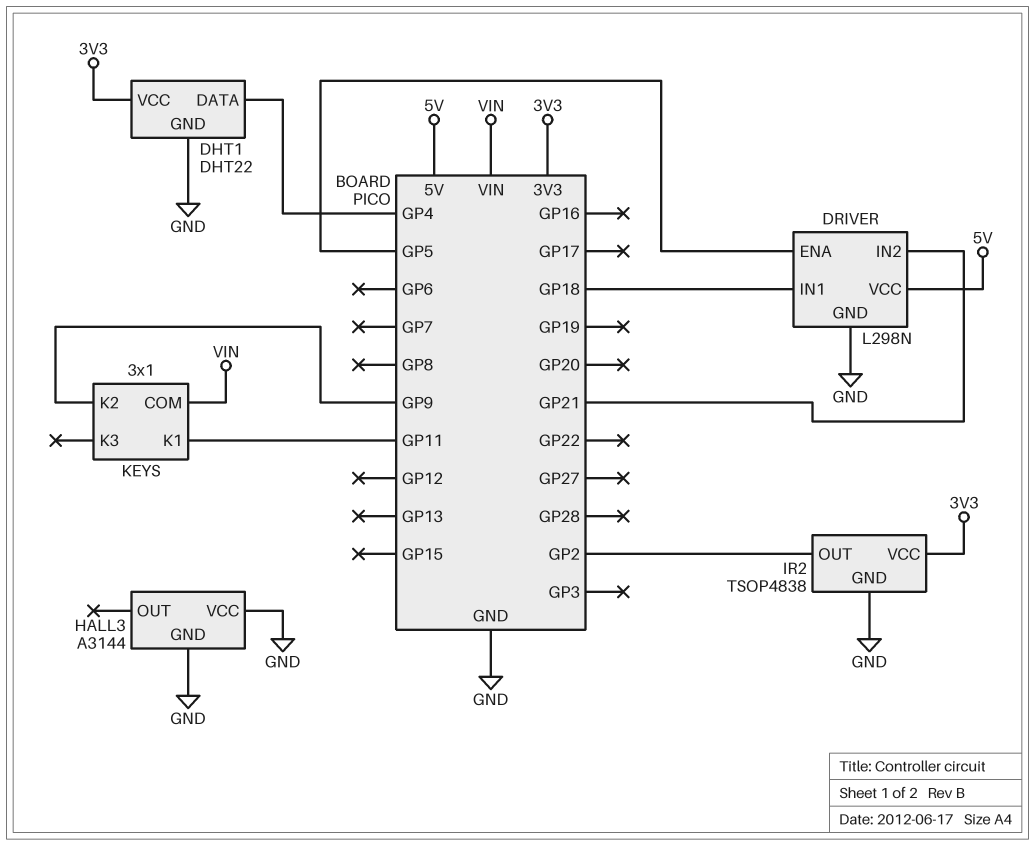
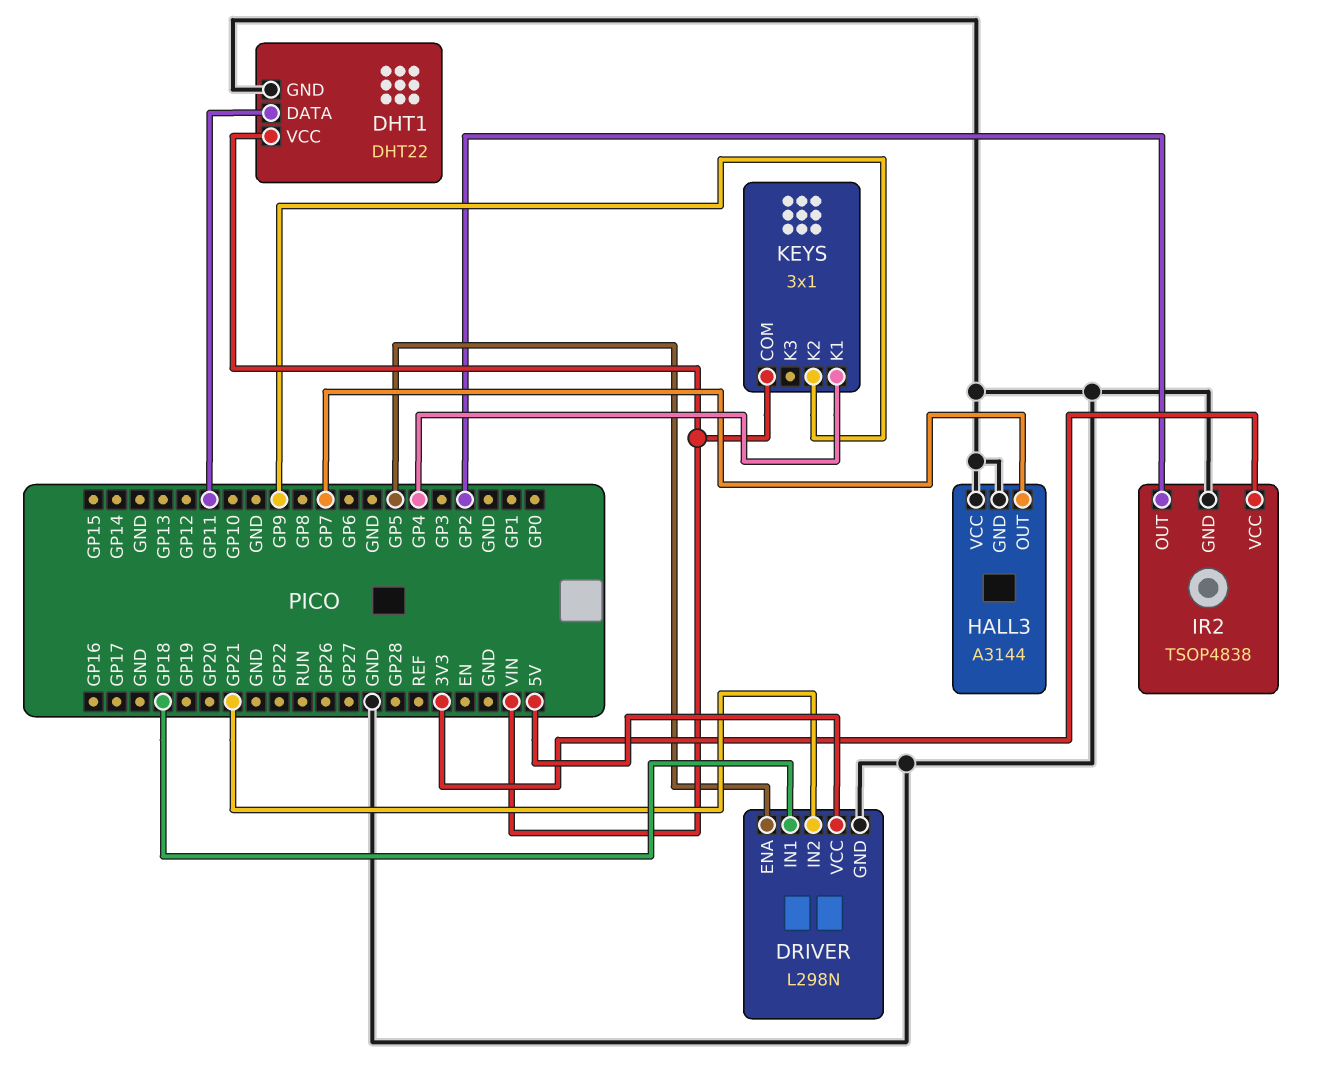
DHT1 pin DATA: GP4 -> GP11
DHT1 pin VCC: 3V3 -> VIN
HALL3 pin OUT: none -> GP7
KEYS pin K1: GP11 -> GP4

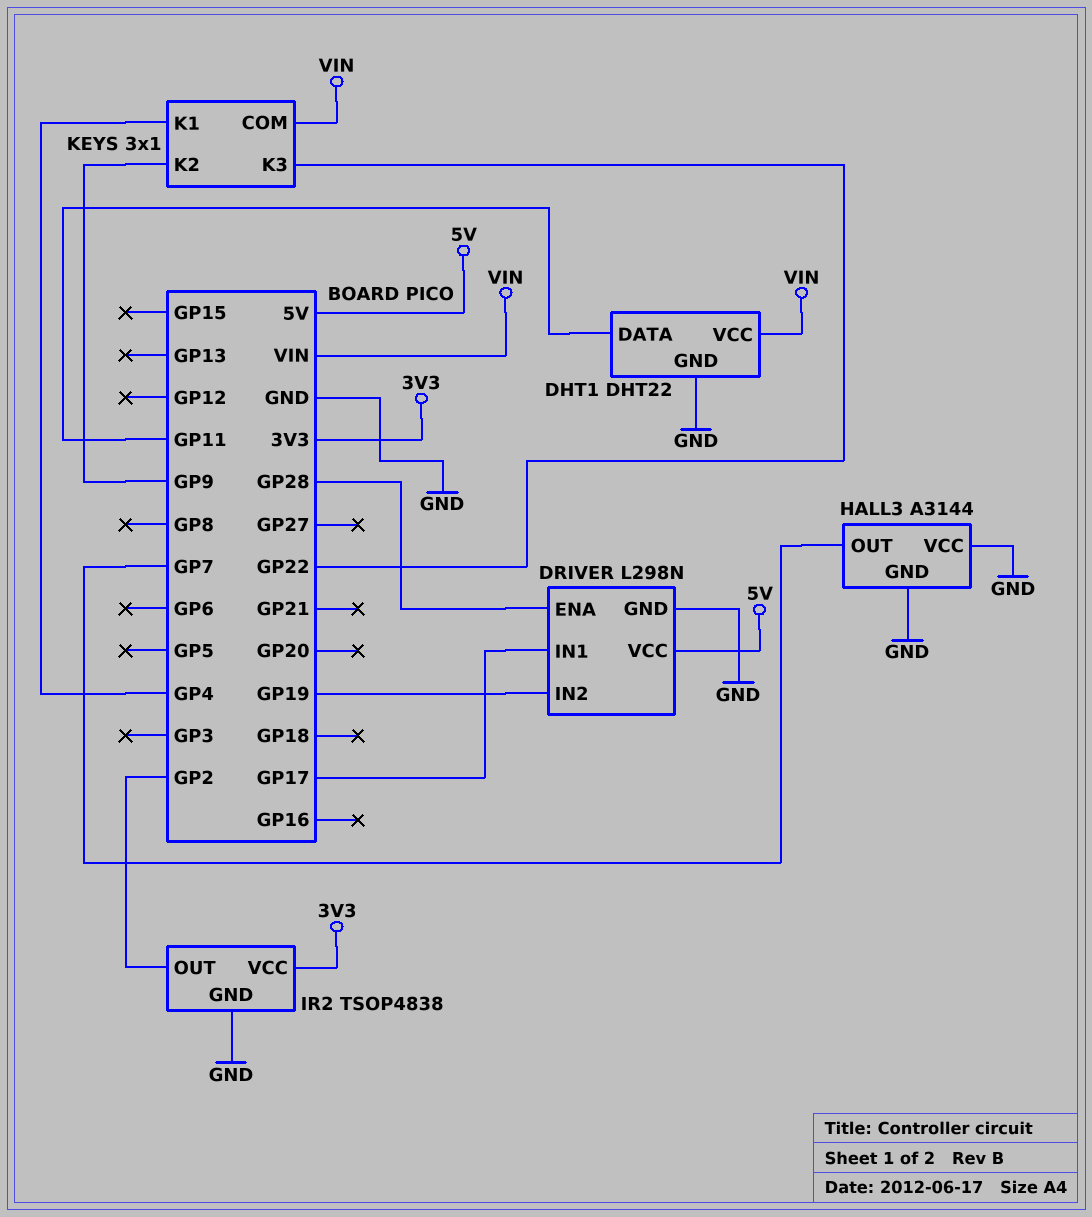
DRIVER pin ENA: GP5 -> GP28
DRIVER pin IN1: GP18 -> GP17
DRIVER pin IN2: GP21 -> GP19
KEYS pin K3: none -> GP22

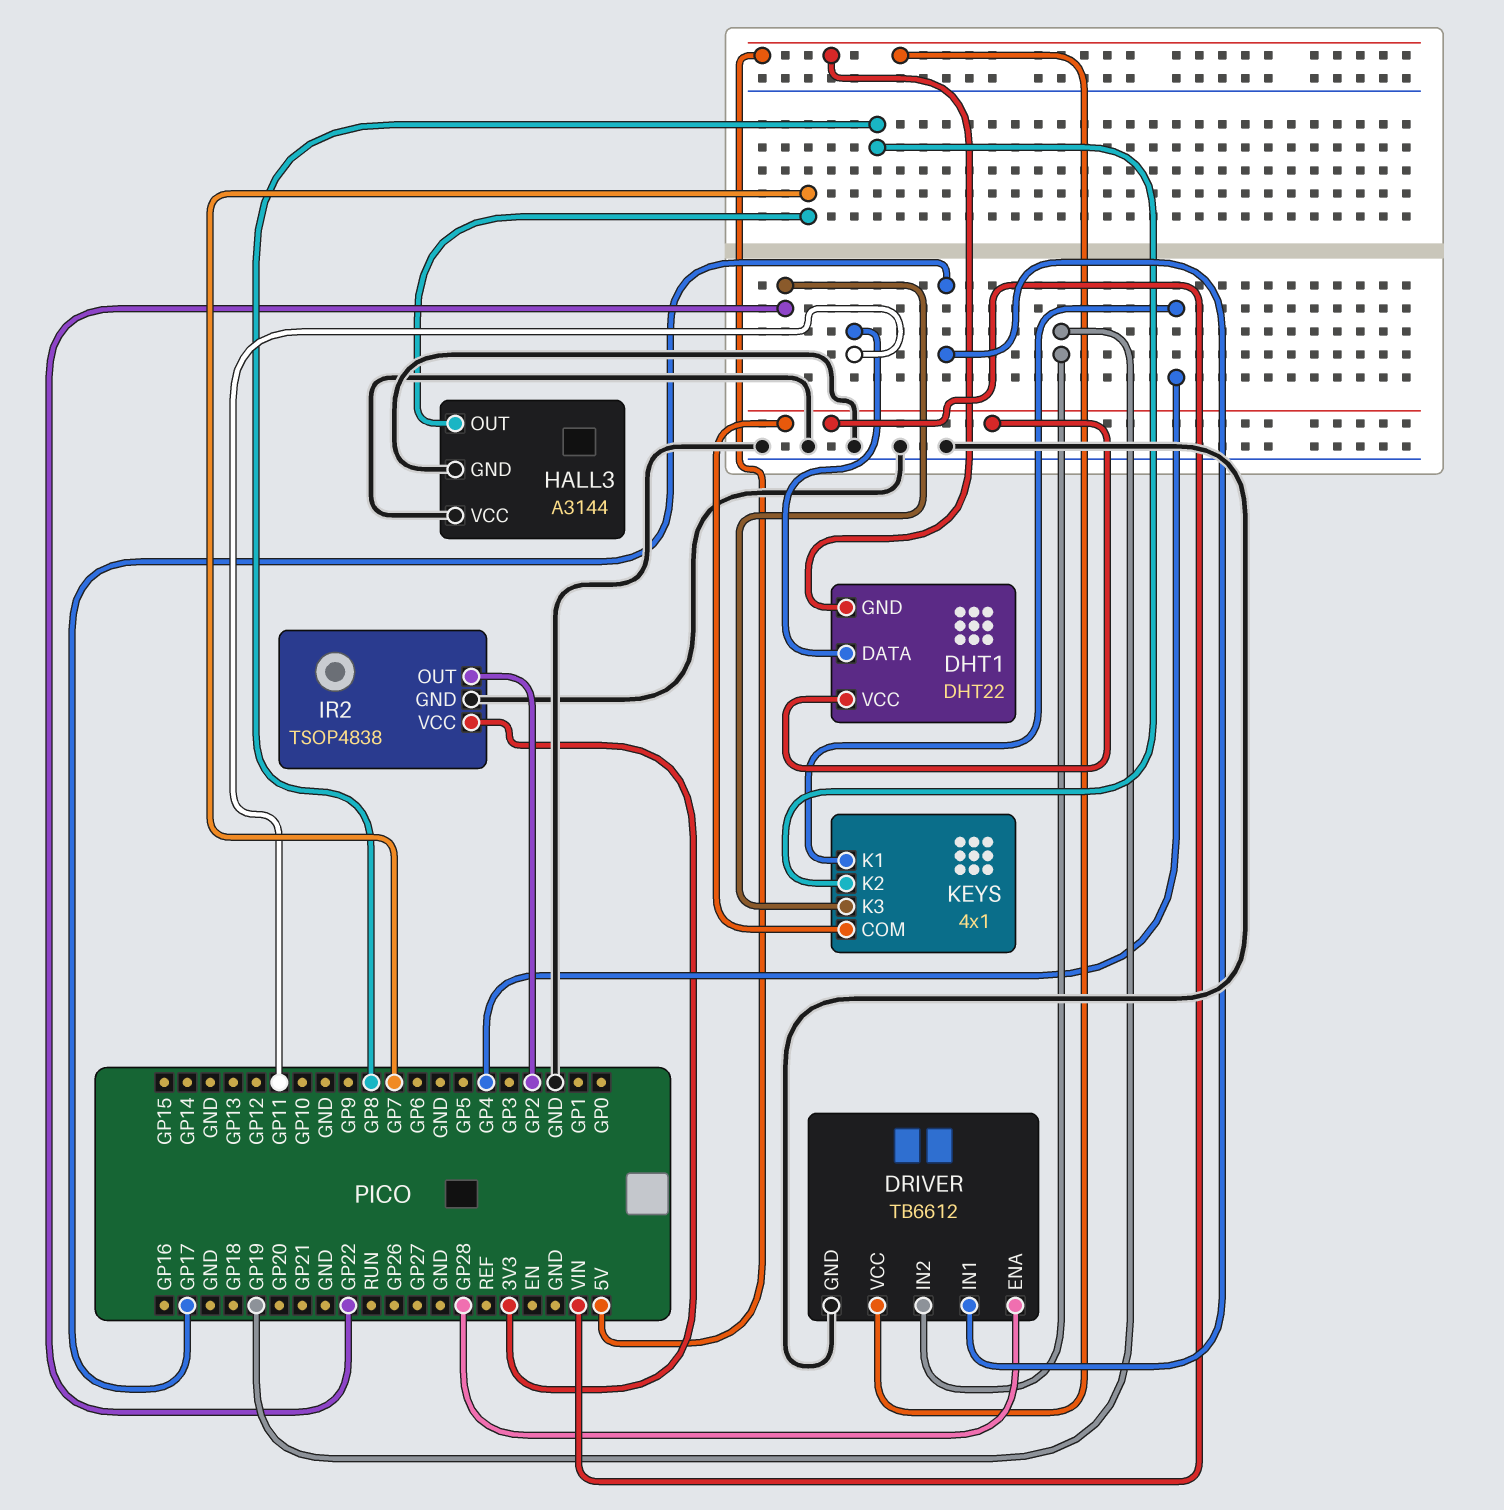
DHT1 pin GND: GND -> 5V
DRIVER: L298N -> TB6612
KEYS: 3x1 -> 4x1
KEYS pin K2: GP9 -> GP8

